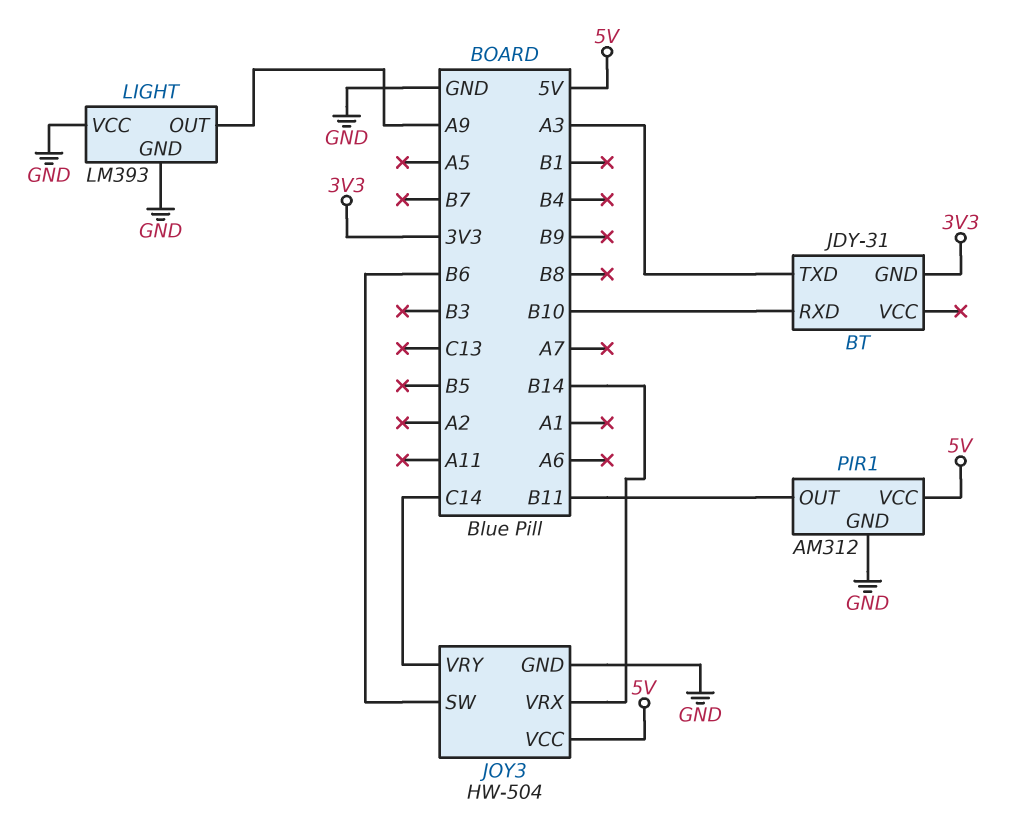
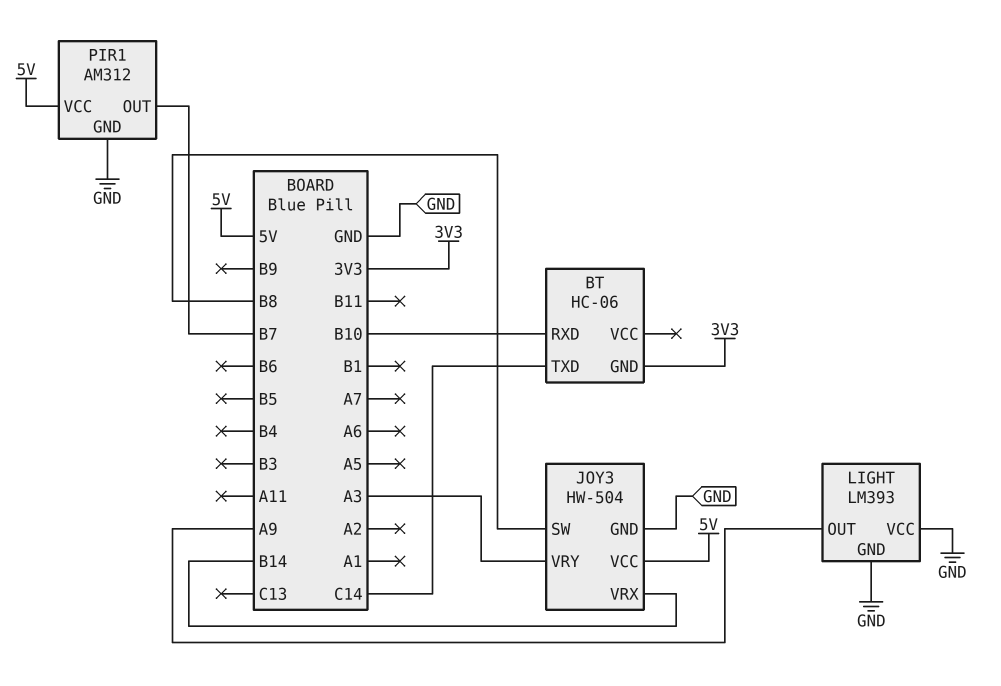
BT: JDY-31 -> HC-06
BT pin TXD: A3 -> C14
JOY3 pin SW: B6 -> B8
JOY3 pin VRY: C14 -> A3
PIR1 pin OUT: B11 -> B7

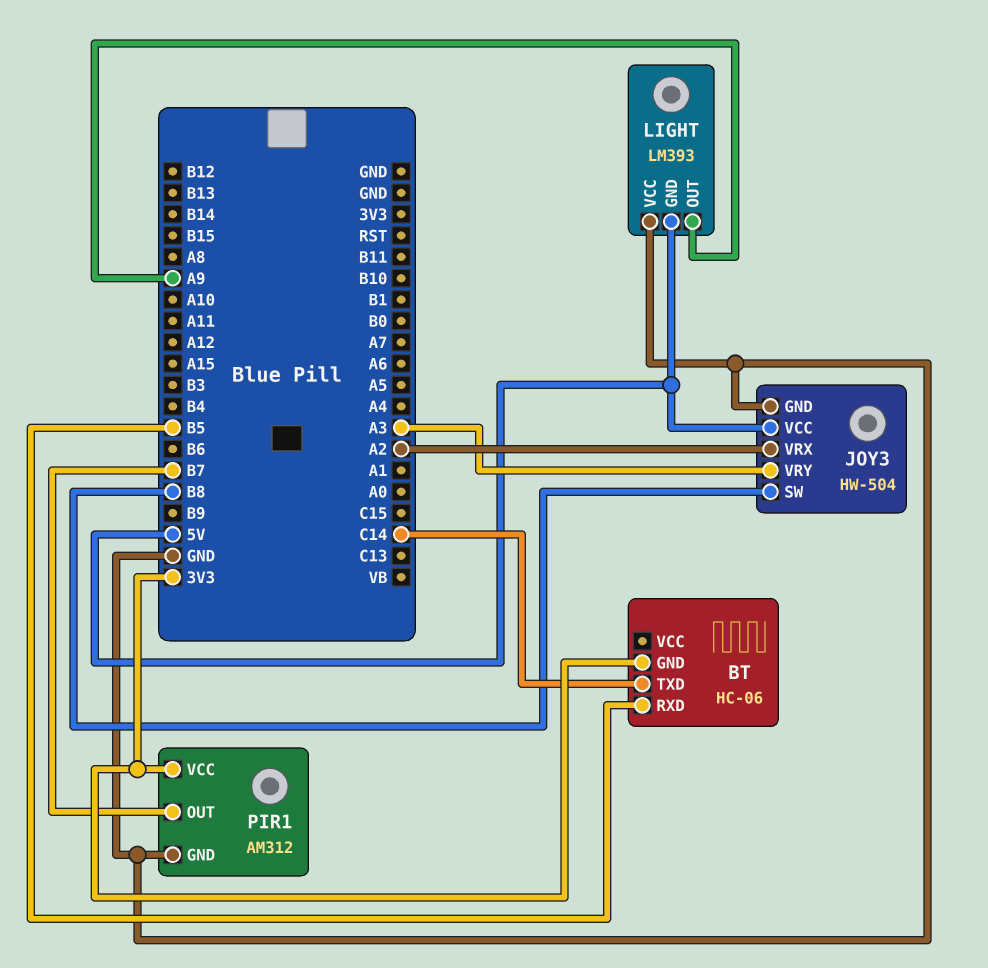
BT pin RXD: B10 -> B5
JOY3 pin VRX: B14 -> A2
LIGHT pin GND: GND -> 5V
PIR1 pin VCC: 5V -> 3V3

